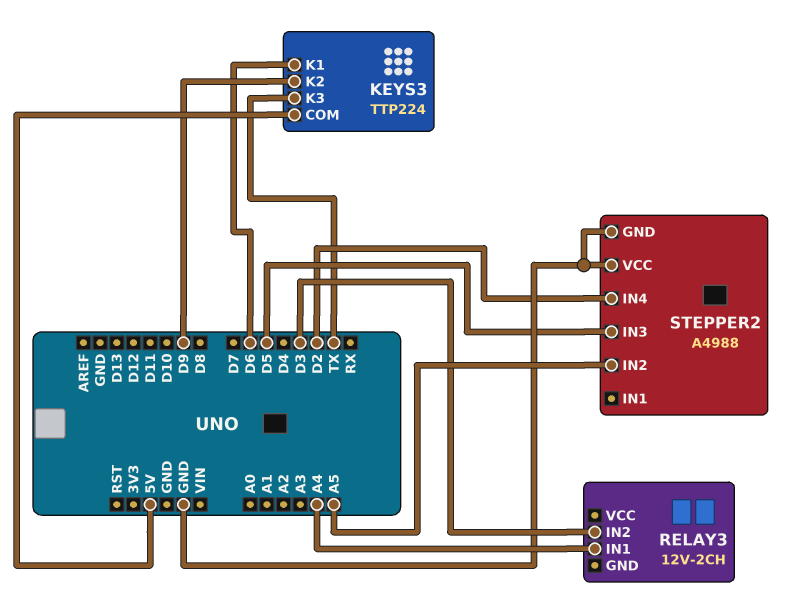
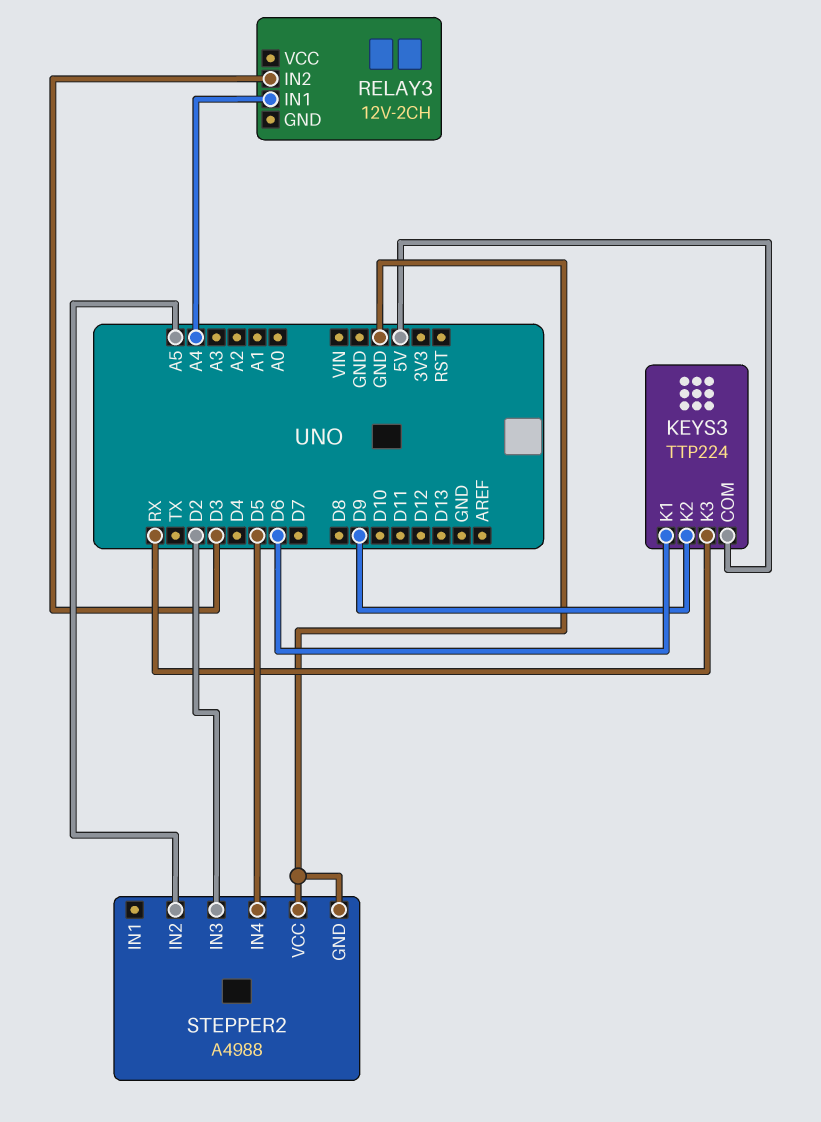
KEYS3 pin K3: TX -> RX
STEPPER2 pin IN3: D5 -> D2
STEPPER2 pin IN4: D2 -> D5

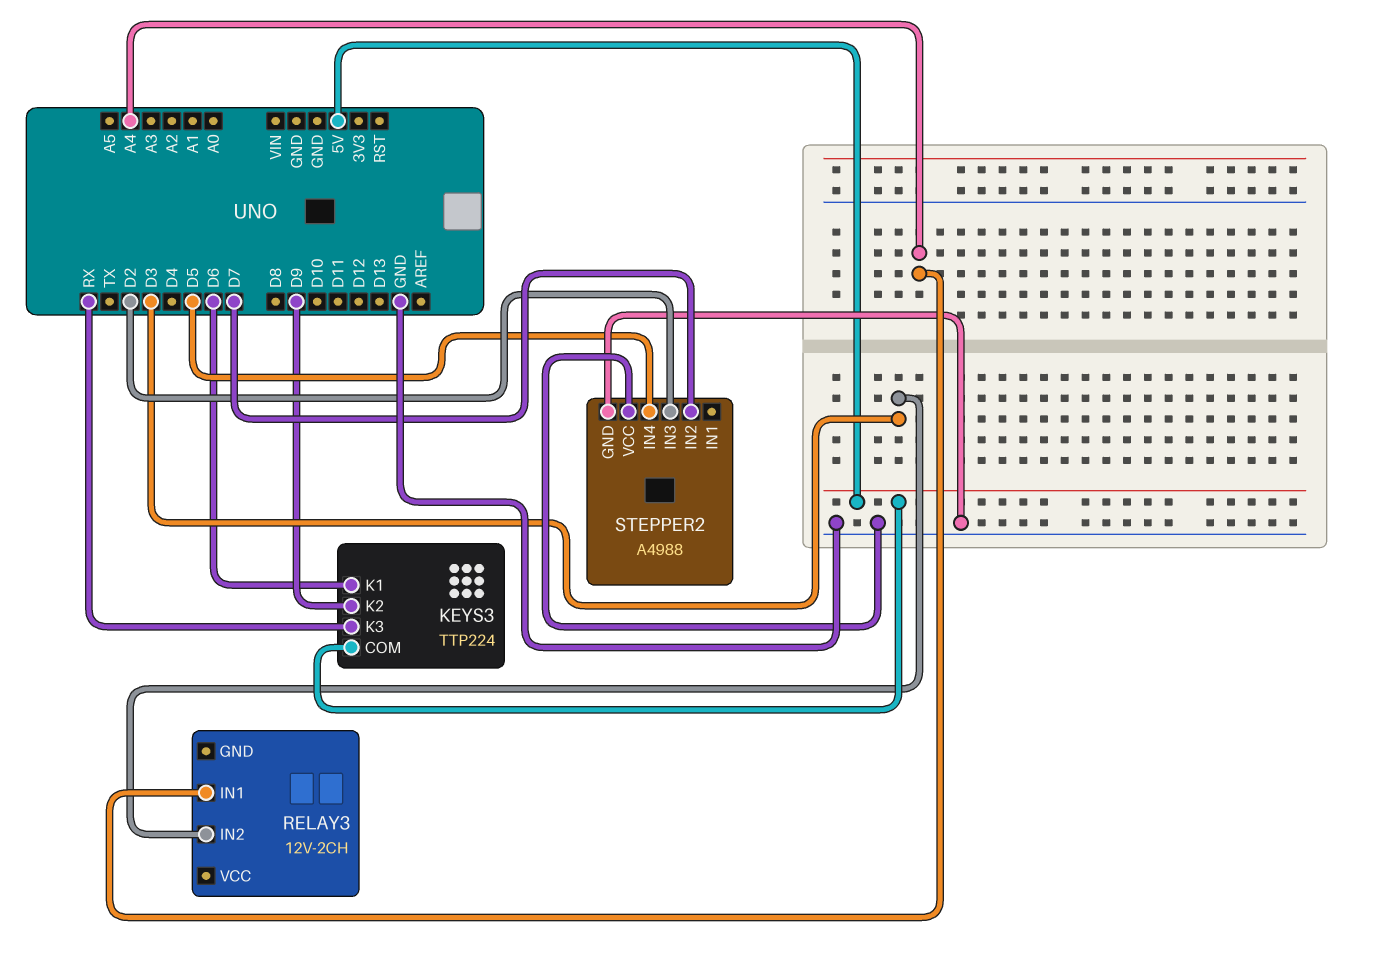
STEPPER2 pin IN2: A5 -> D7

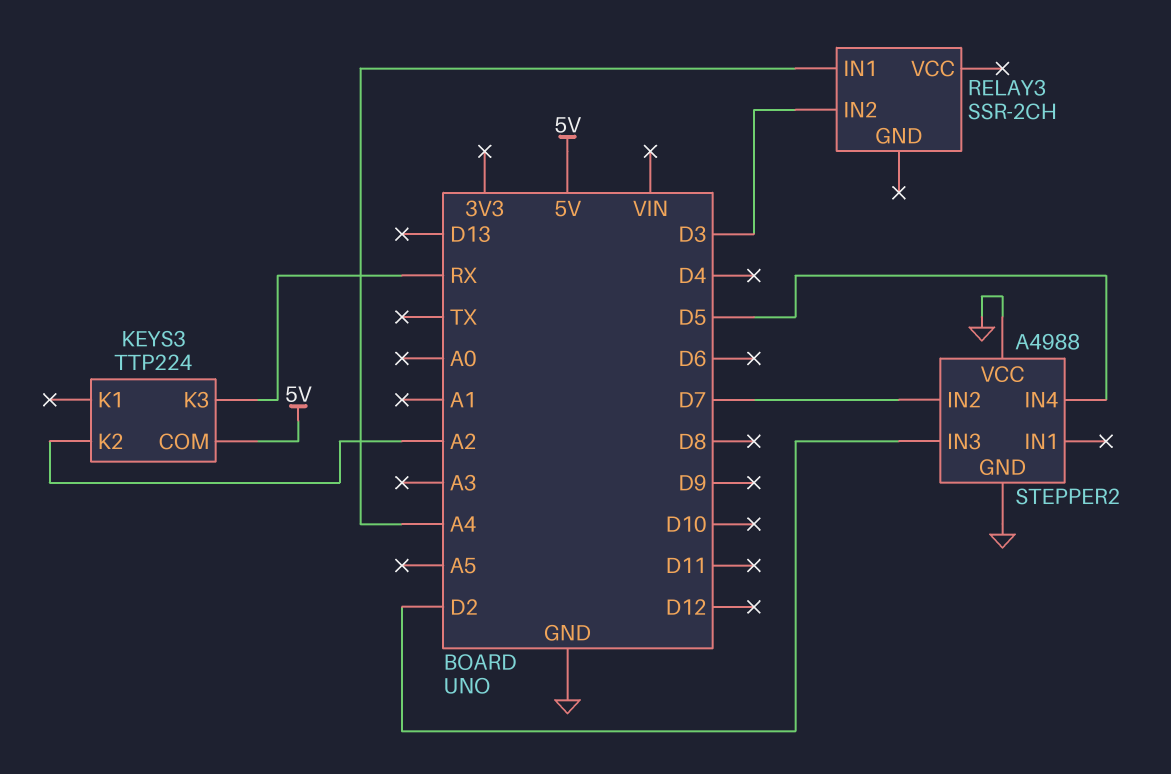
KEYS3 pin K1: D6 -> none
KEYS3 pin K2: D9 -> A2
RELAY3: 12V-2CH -> SSR-2CH

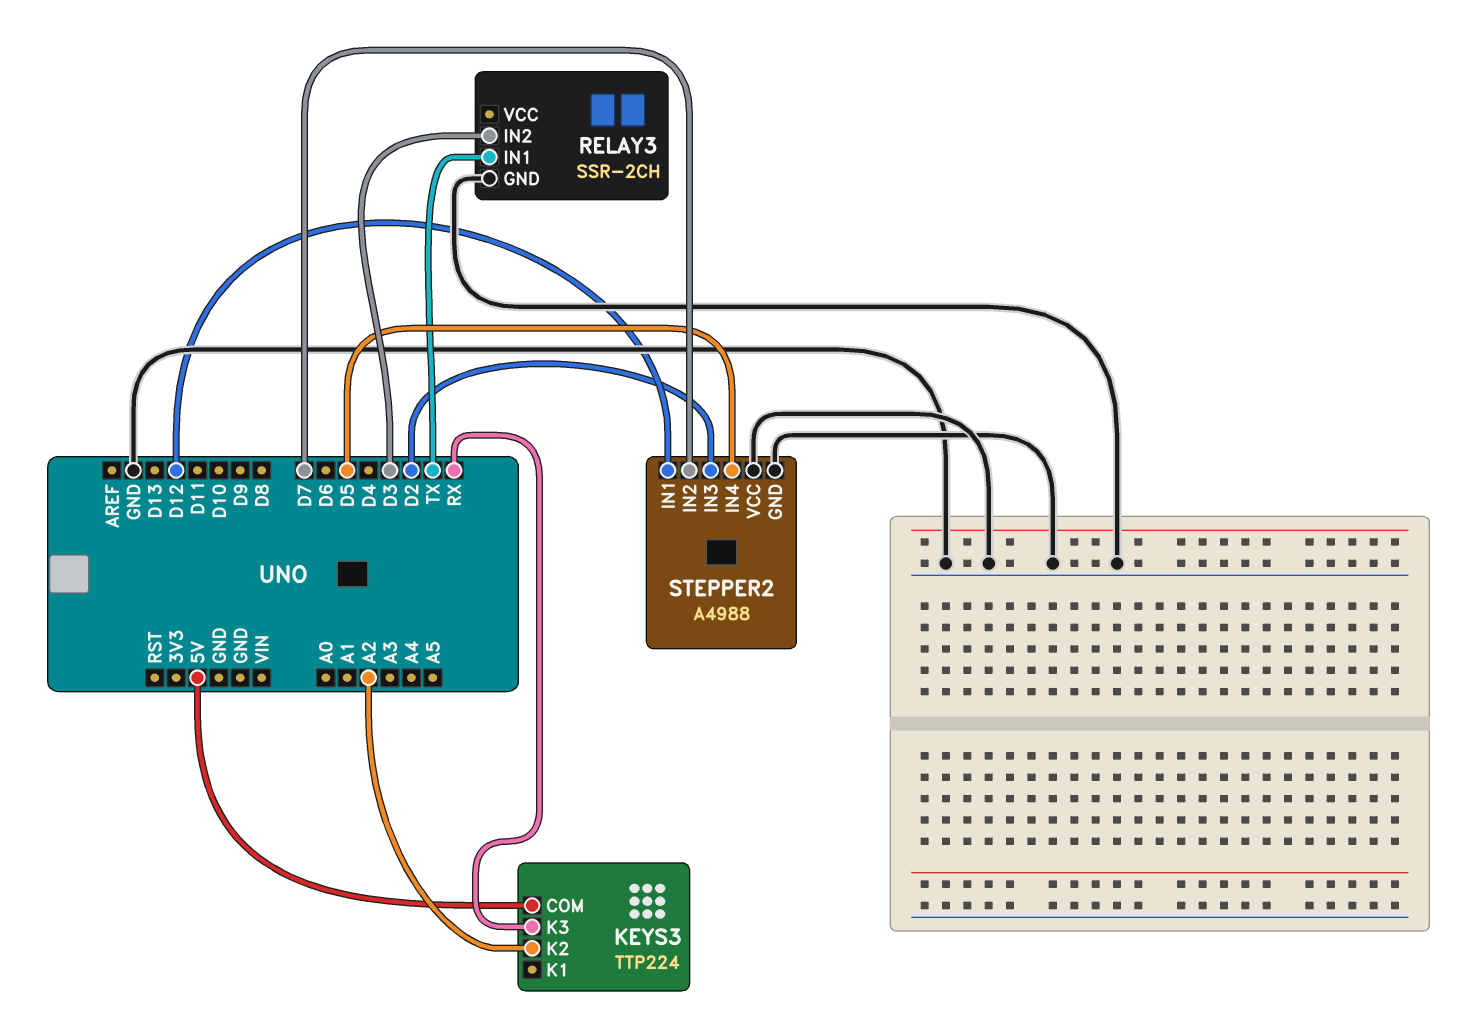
RELAY3 pin GND: none -> GND
RELAY3 pin IN1: A4 -> TX
STEPPER2 pin IN1: none -> D12

